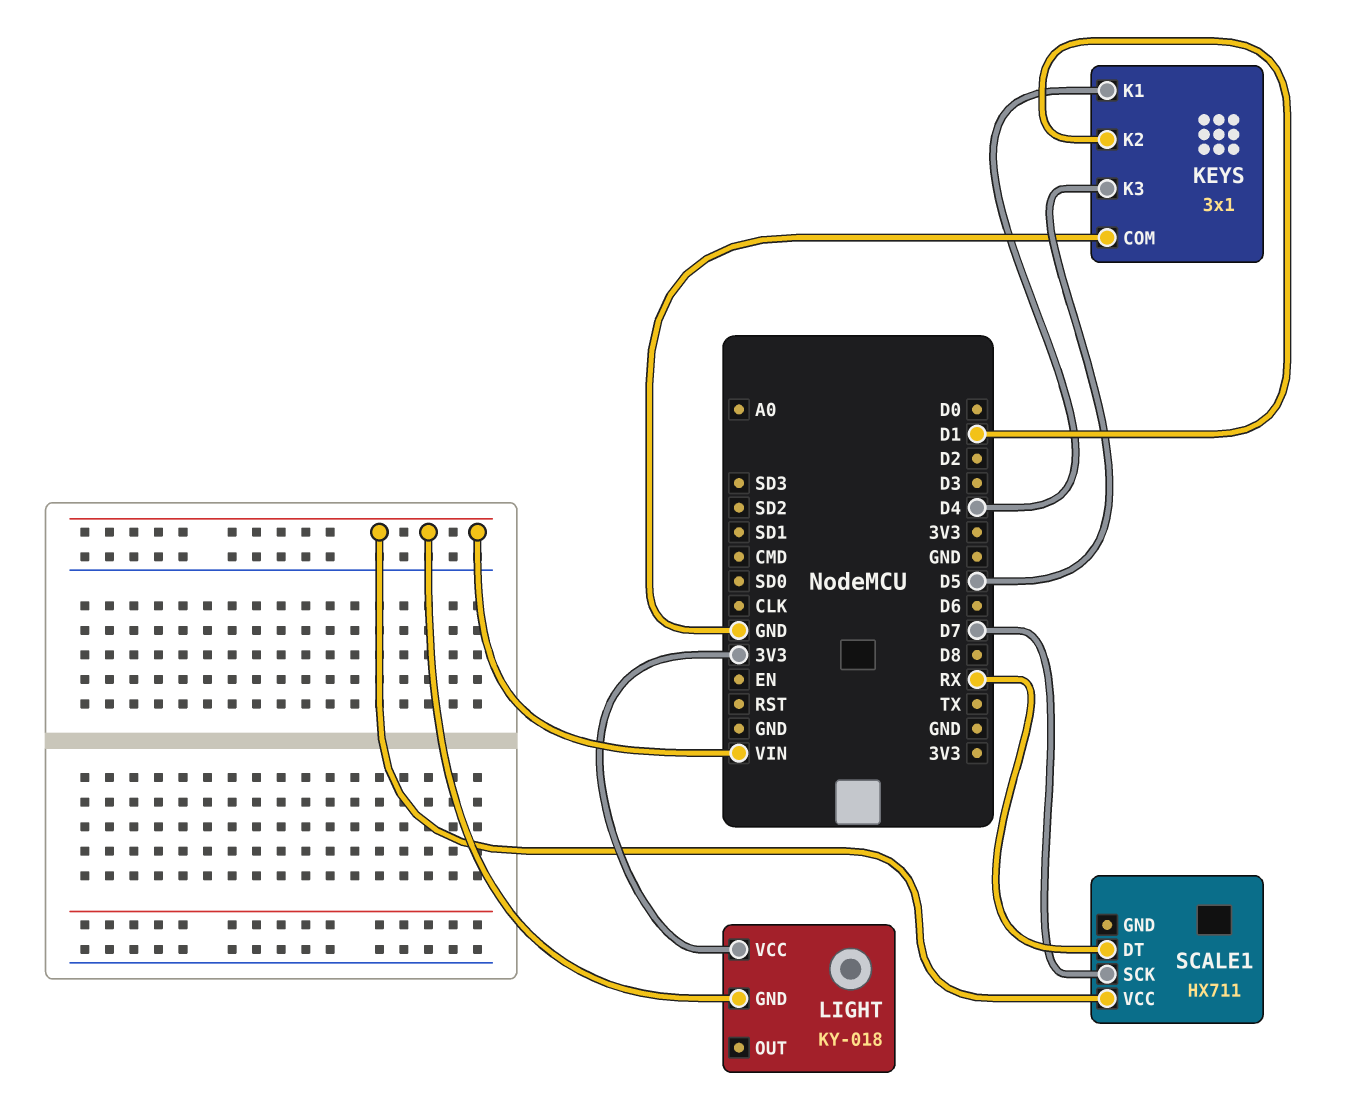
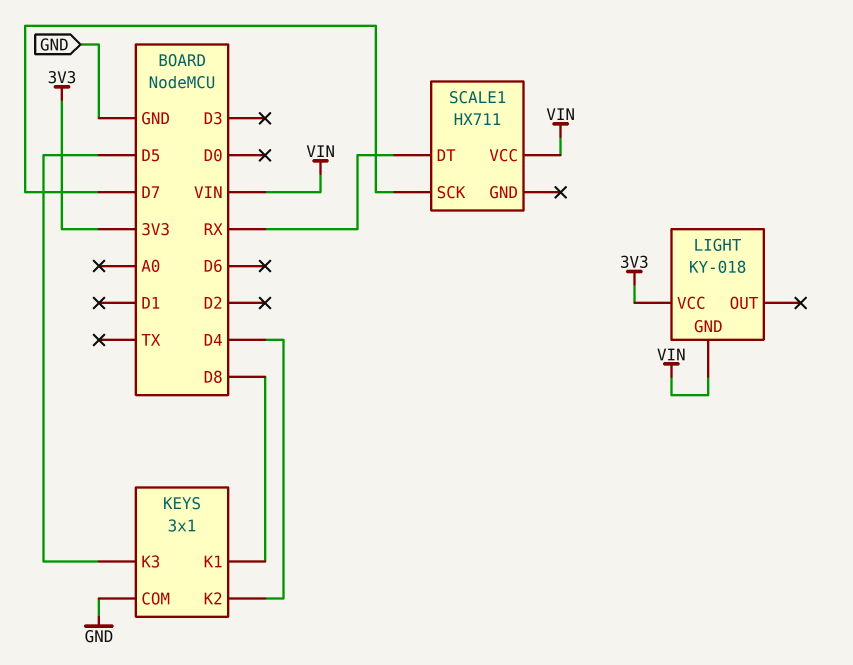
KEYS pin K1: D4 -> D8
KEYS pin K2: D1 -> D4

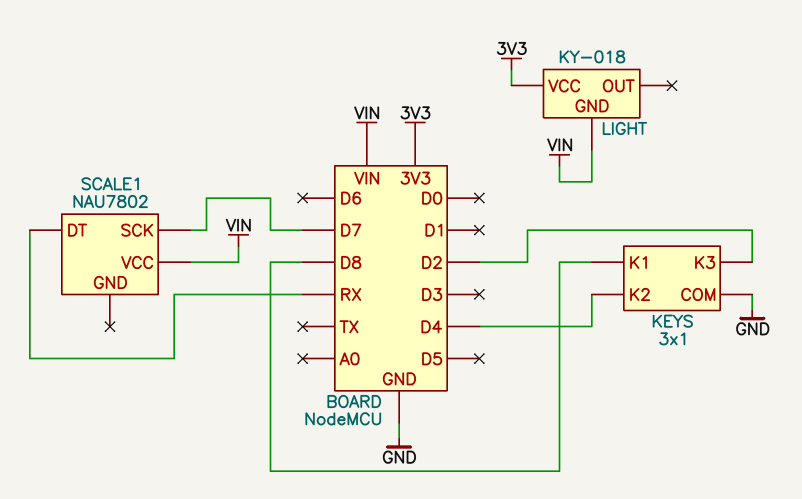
KEYS pin K3: D5 -> D2
SCALE1: HX711 -> NAU7802

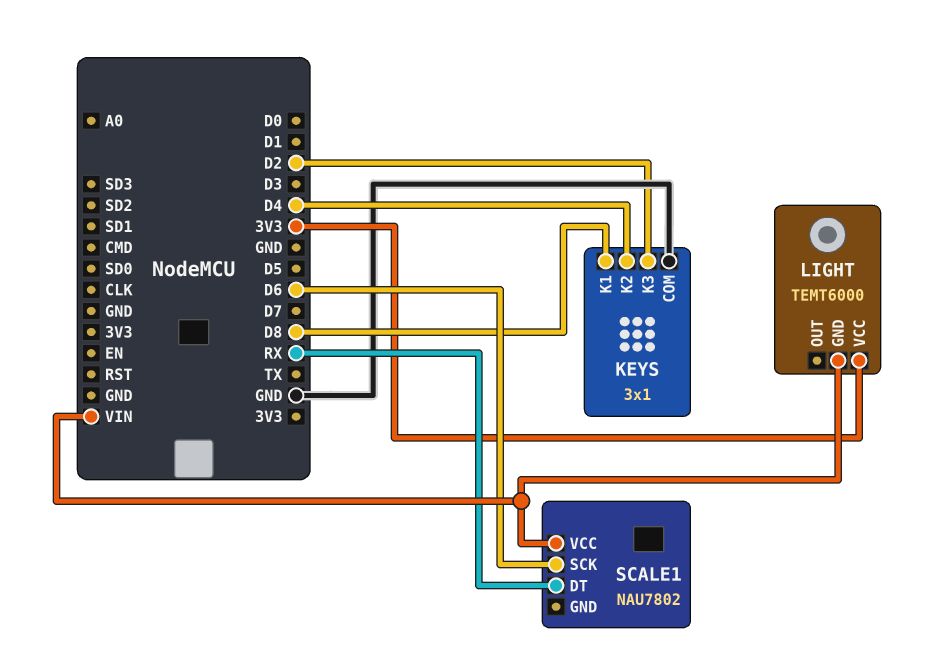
LIGHT: KY-018 -> TEMT6000
SCALE1 pin SCK: D7 -> D6

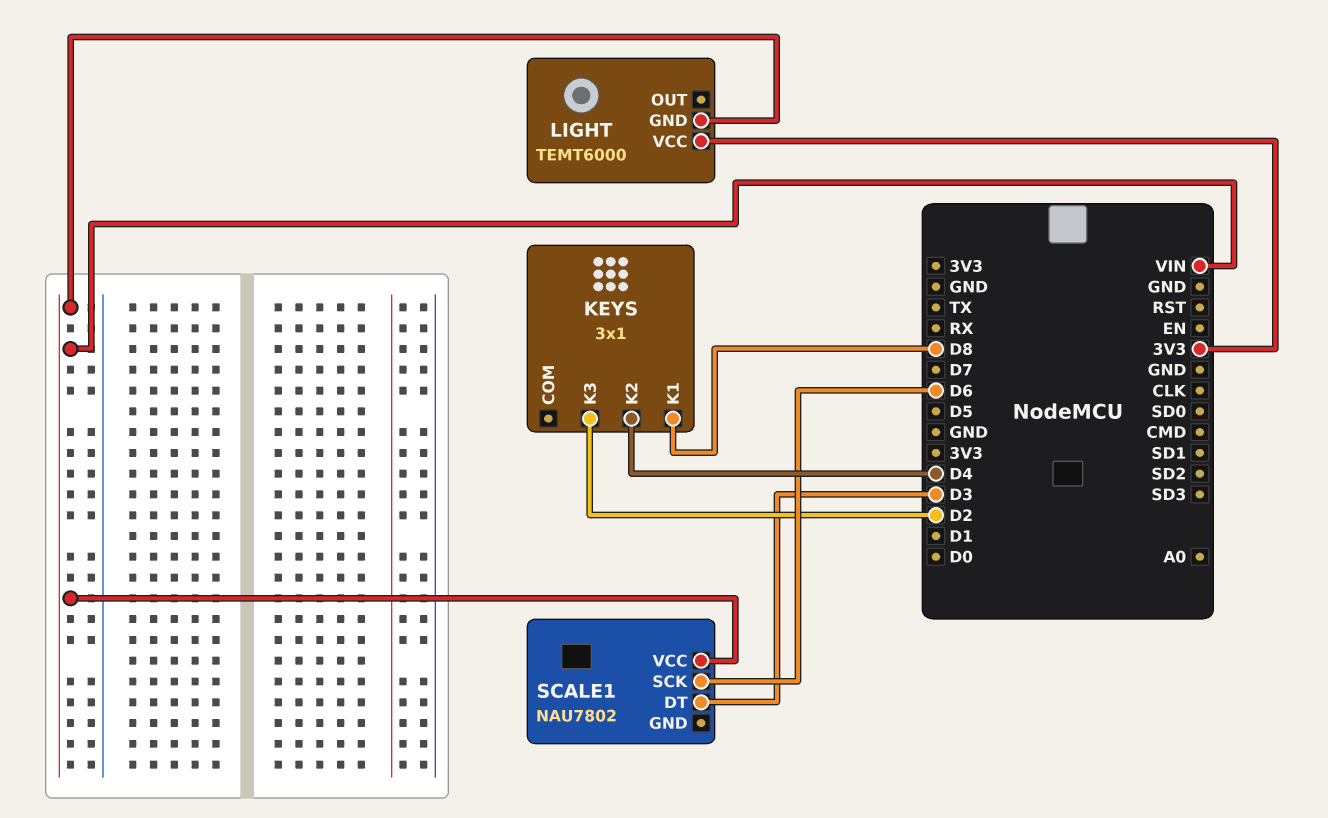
KEYS pin COM: GND -> none
SCALE1 pin DT: RX -> D3

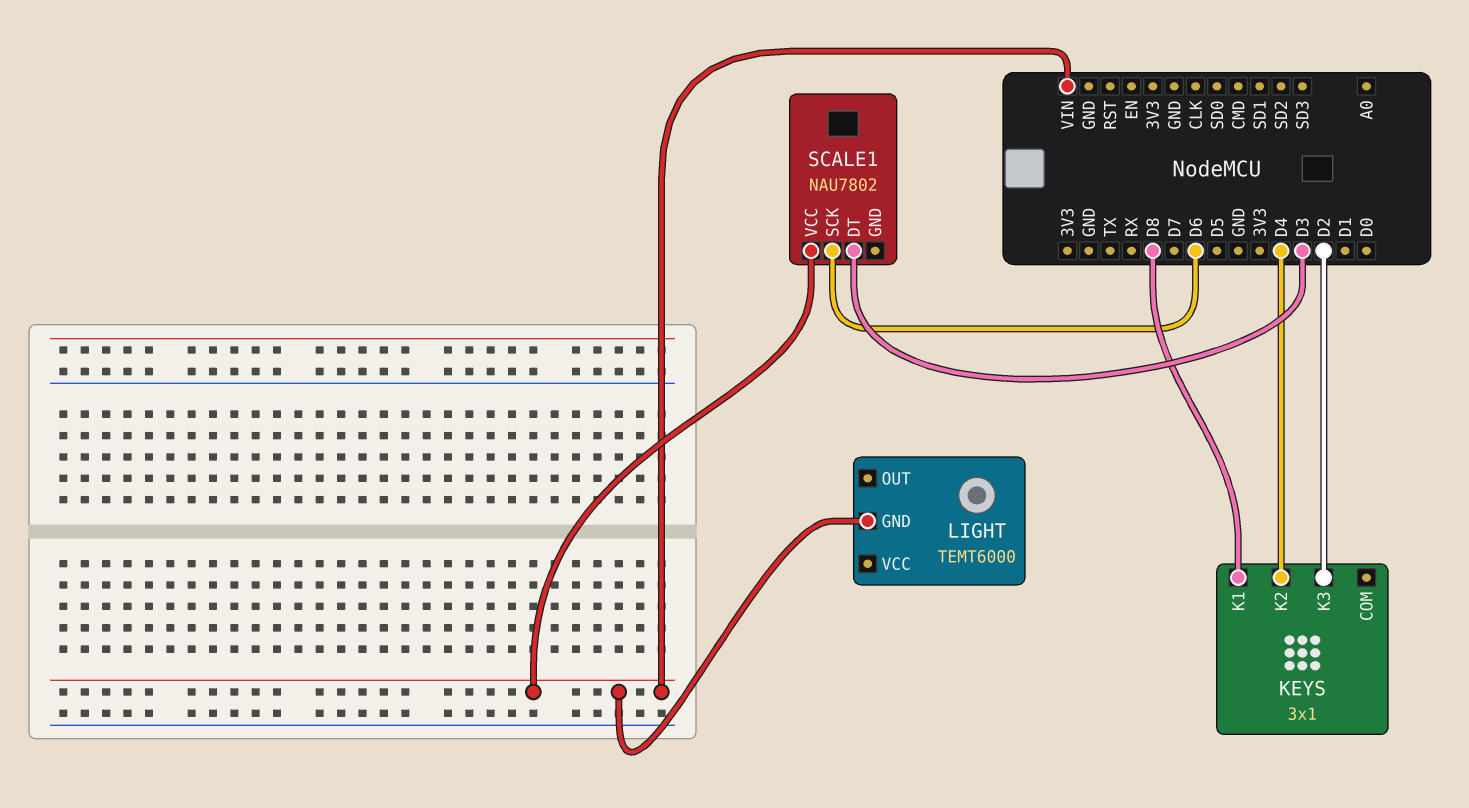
LIGHT pin VCC: 3V3 -> none

